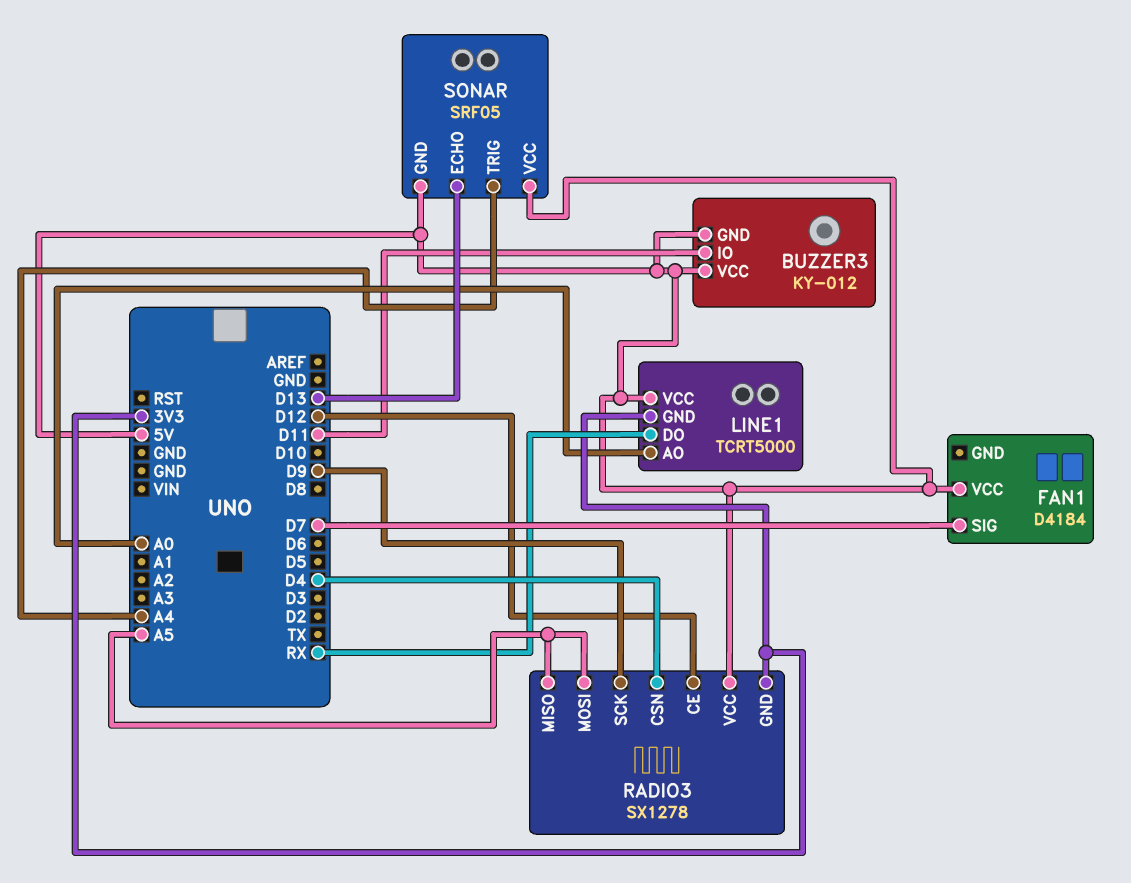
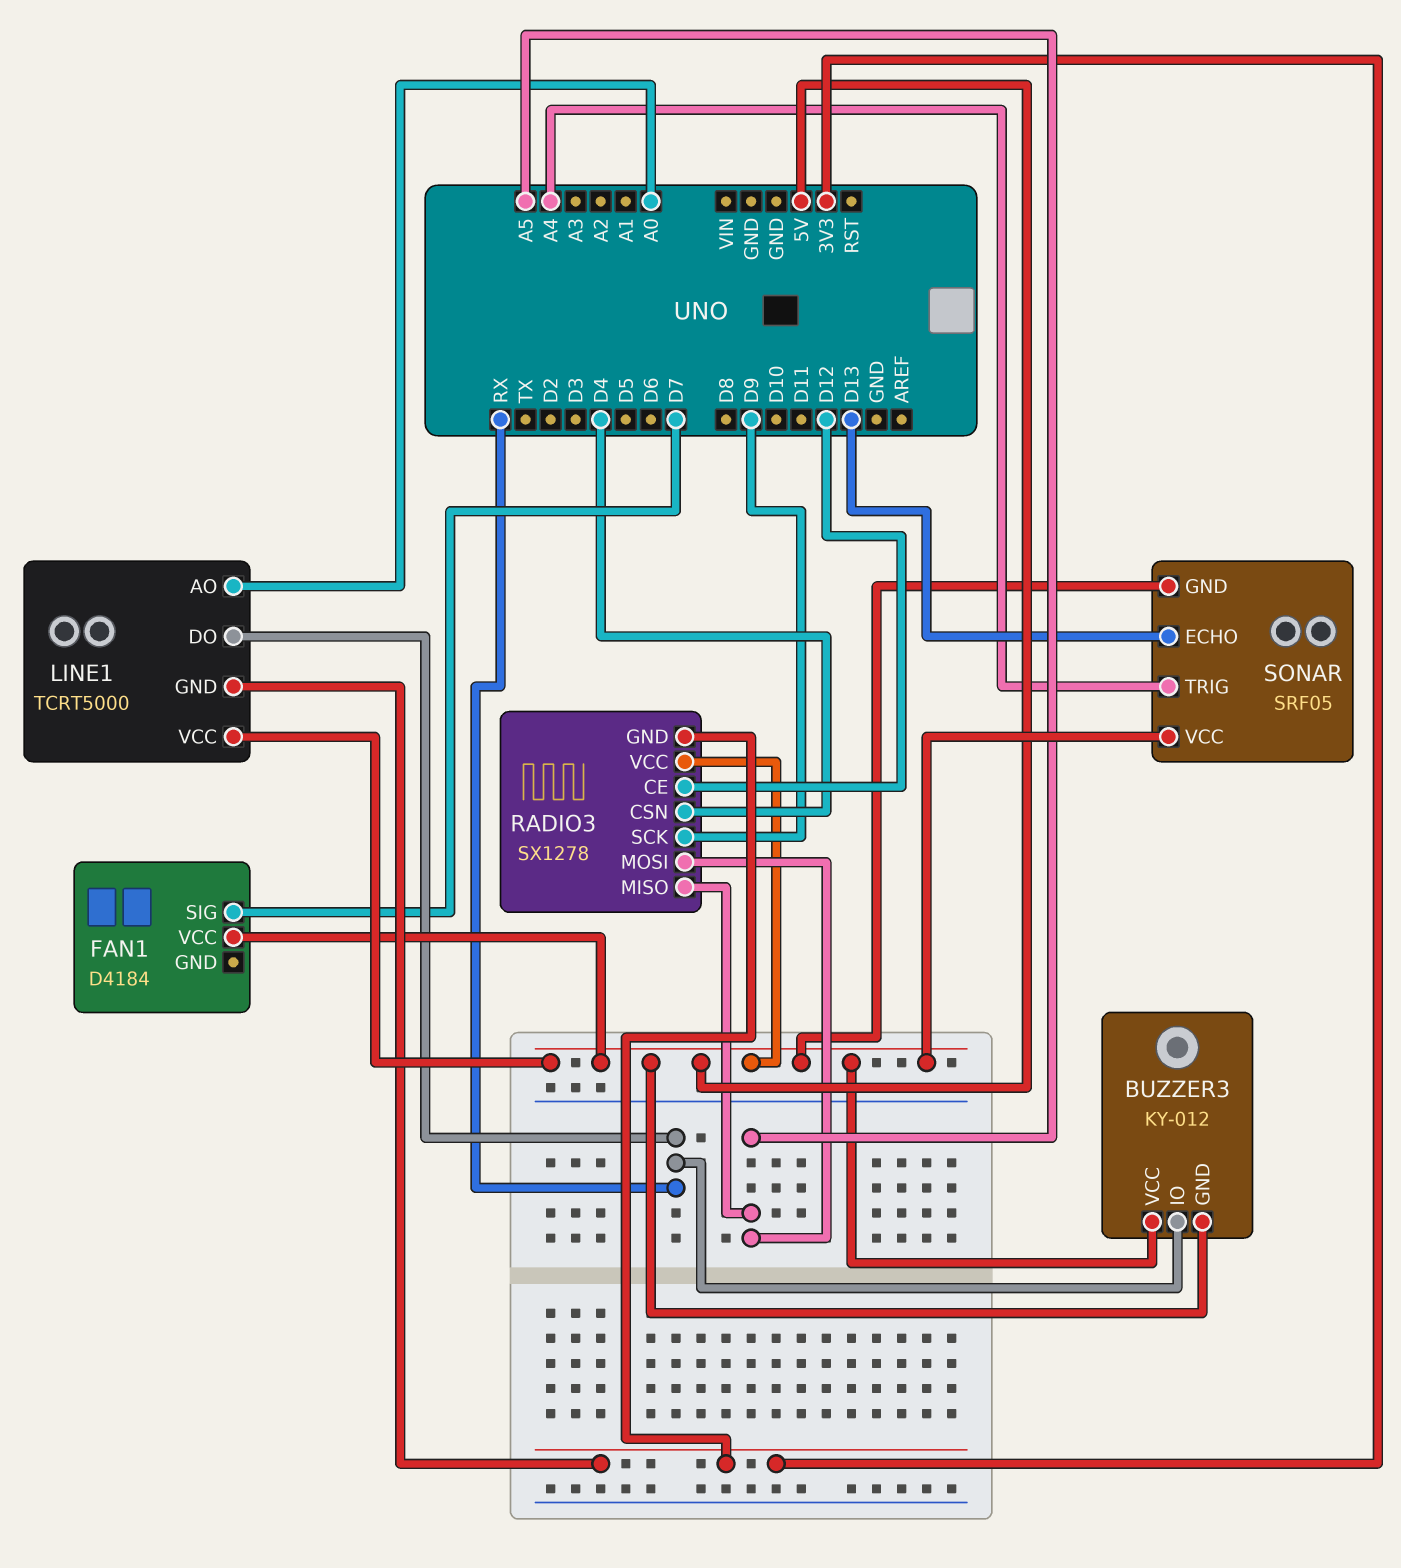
BUZZER3 pin IO: D11 -> RX

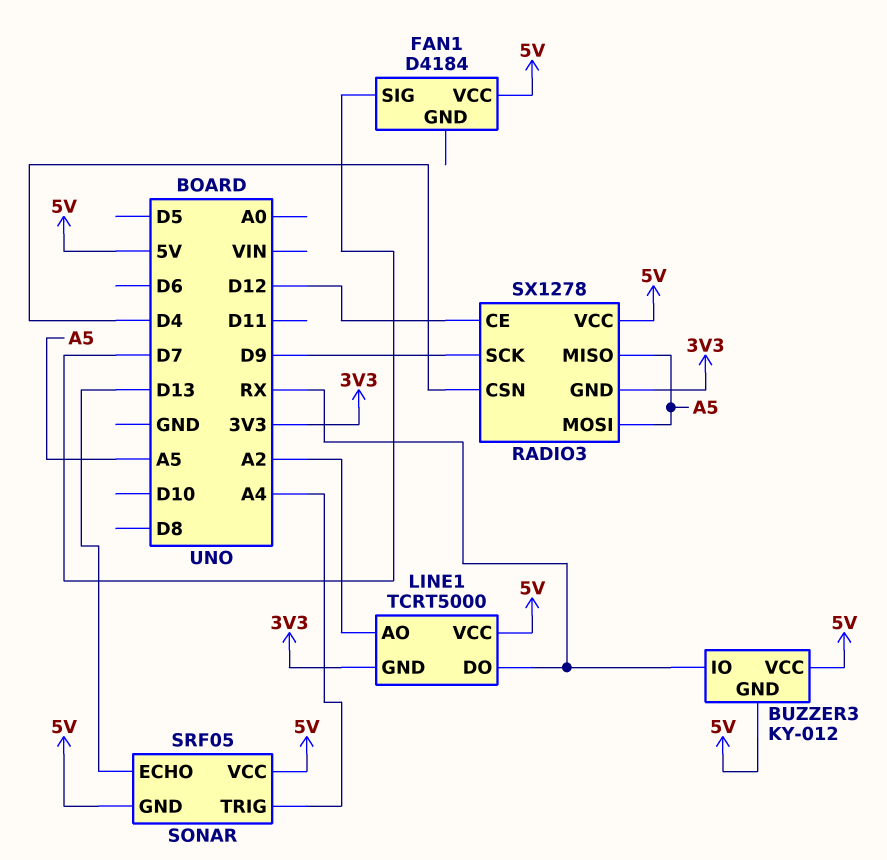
LINE1 pin AO: A0 -> A2

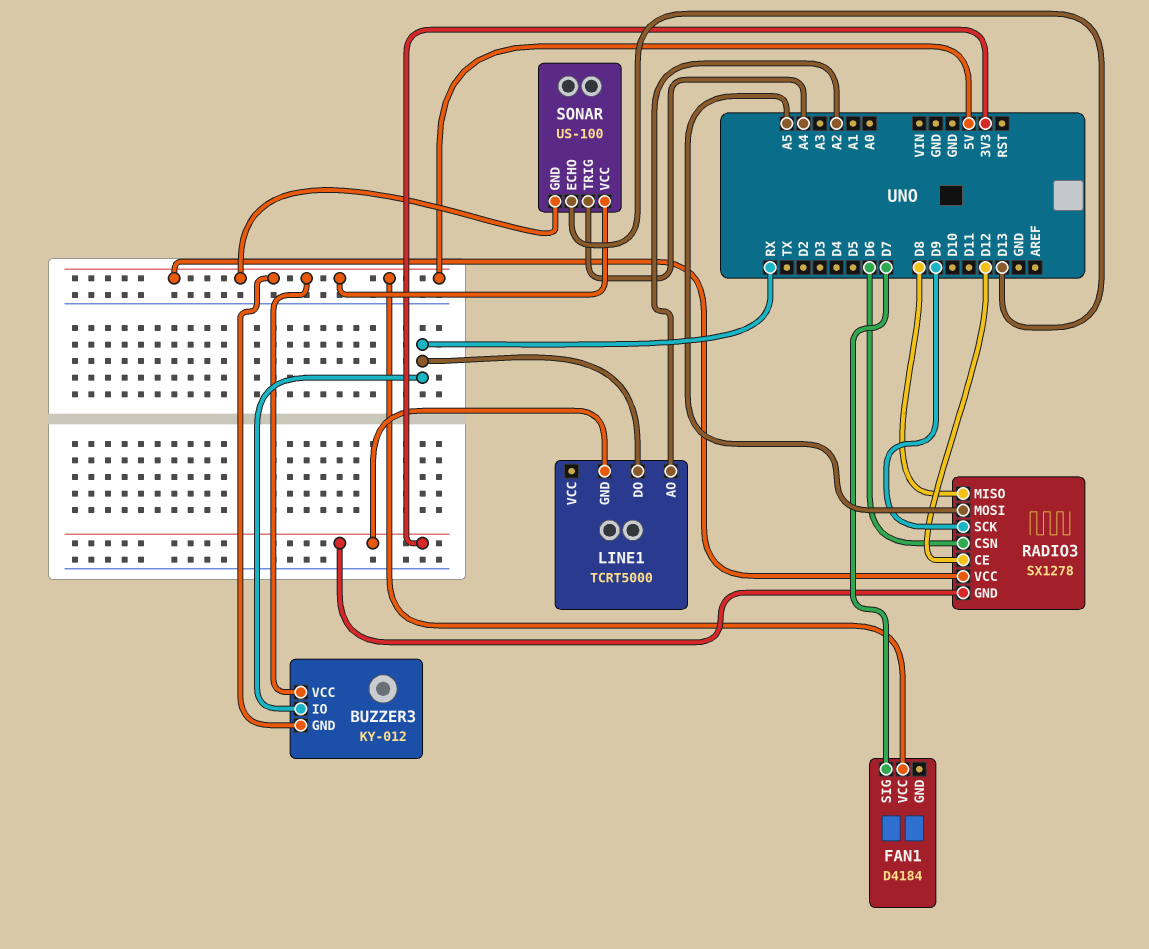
LINE1 pin VCC: 5V -> none
RADIO3 pin CSN: D4 -> D6
RADIO3 pin MISO: A5 -> D8
SONAR: SRF05 -> US-100

